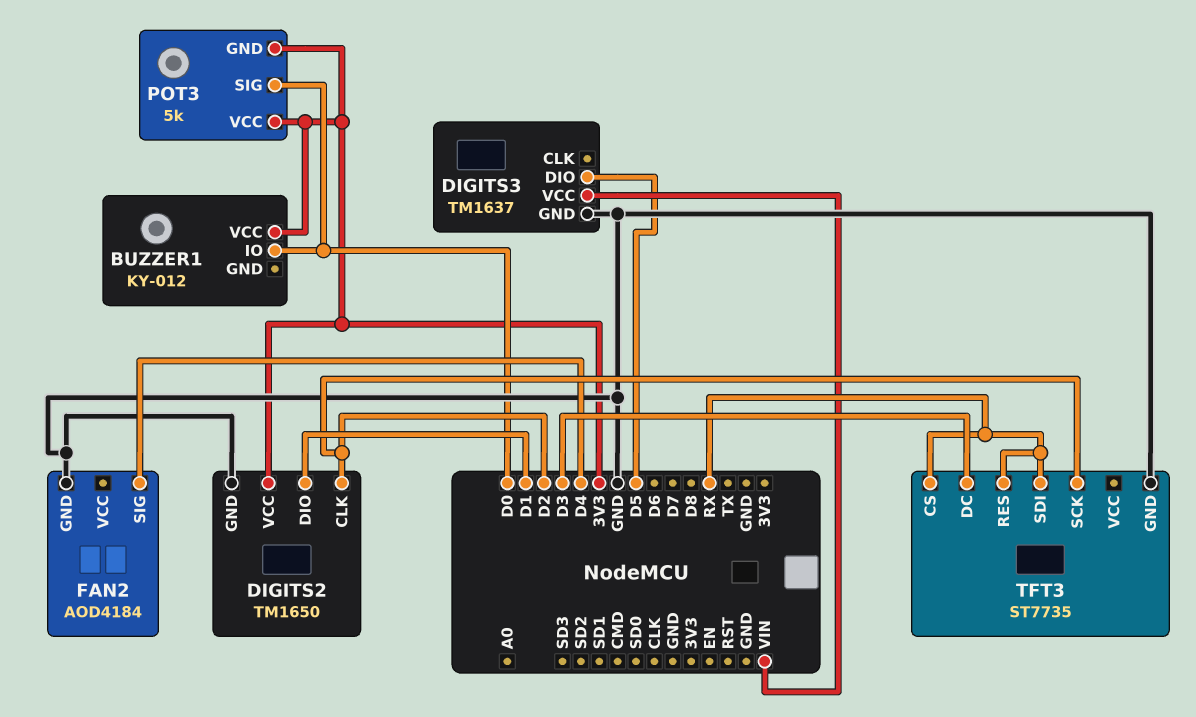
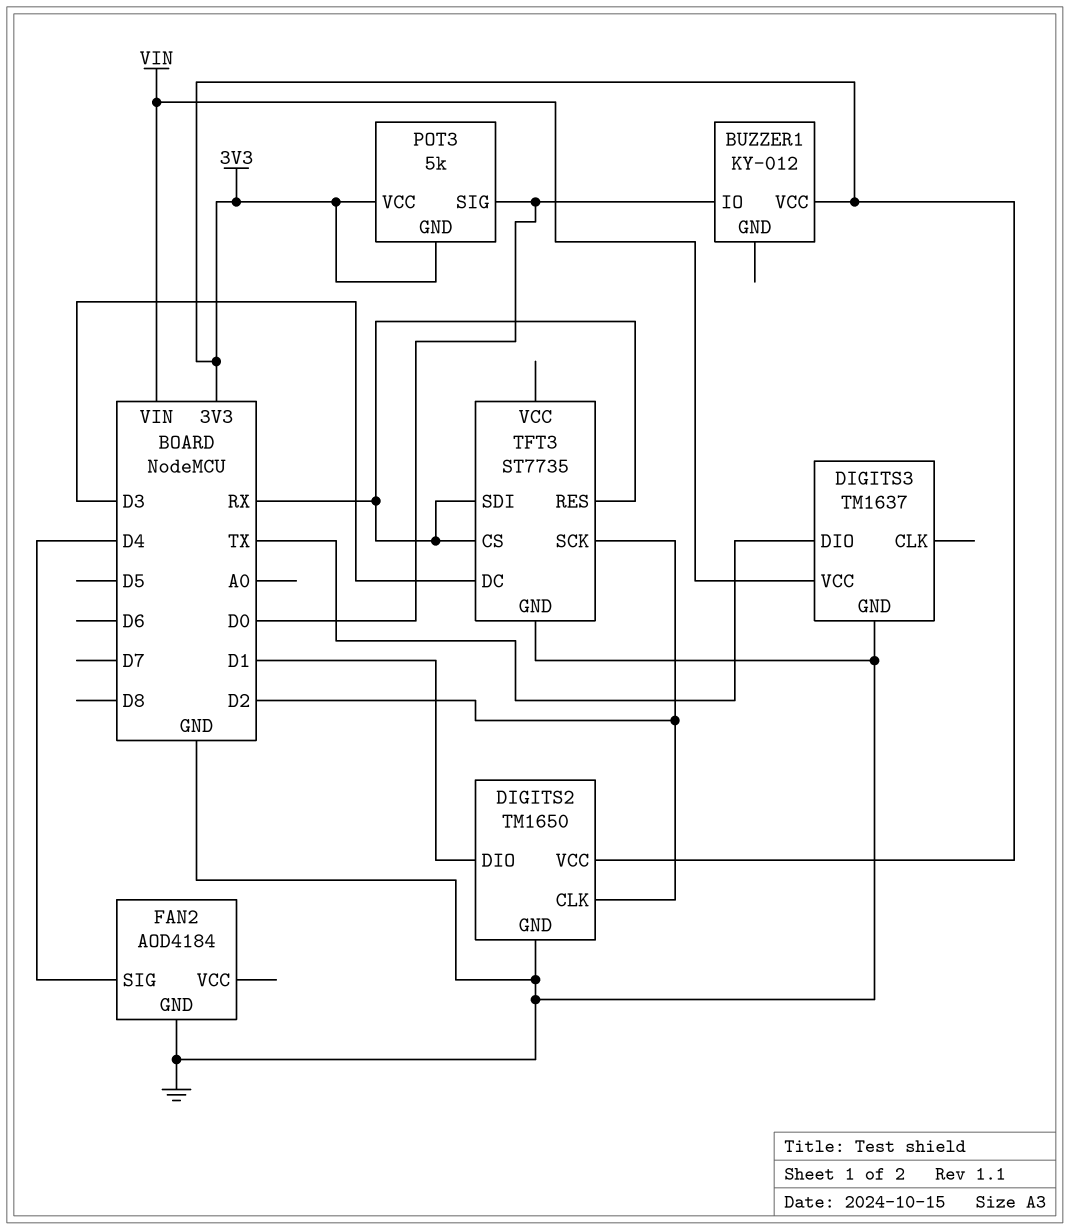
DIGITS3 pin DIO: D5 -> TX

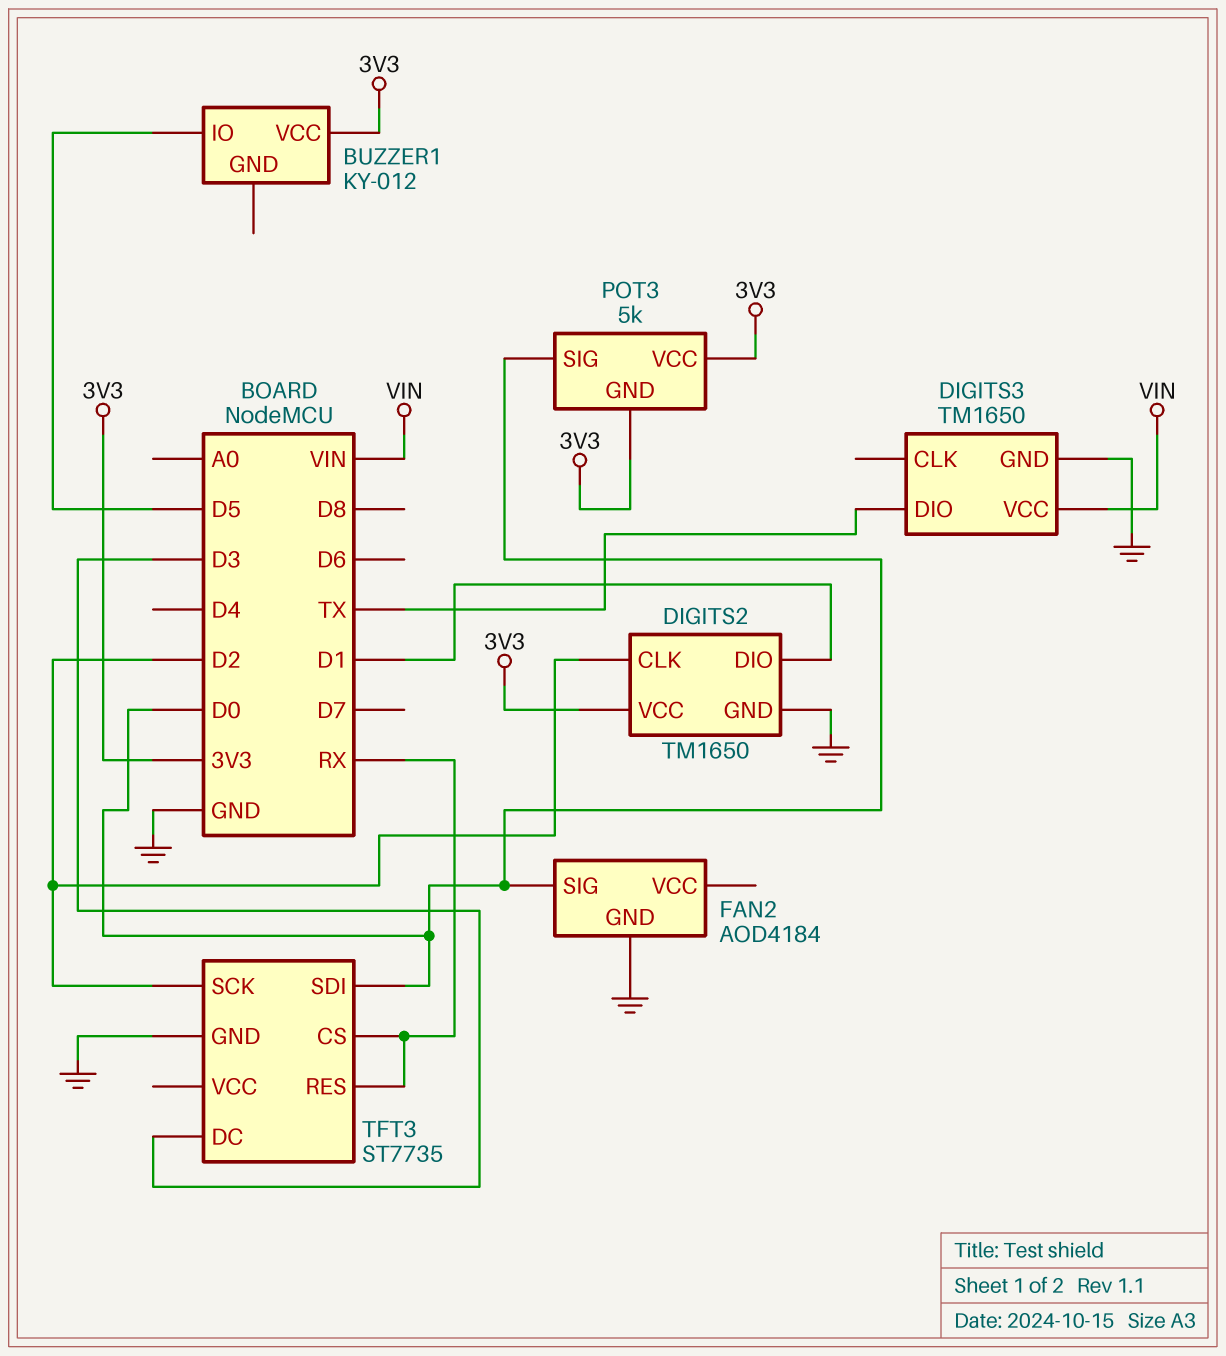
BUZZER1 pin IO: D0 -> D5
DIGITS3: TM1637 -> TM1650
FAN2 pin SIG: D4 -> D0
TFT3 pin SDI: RX -> D0

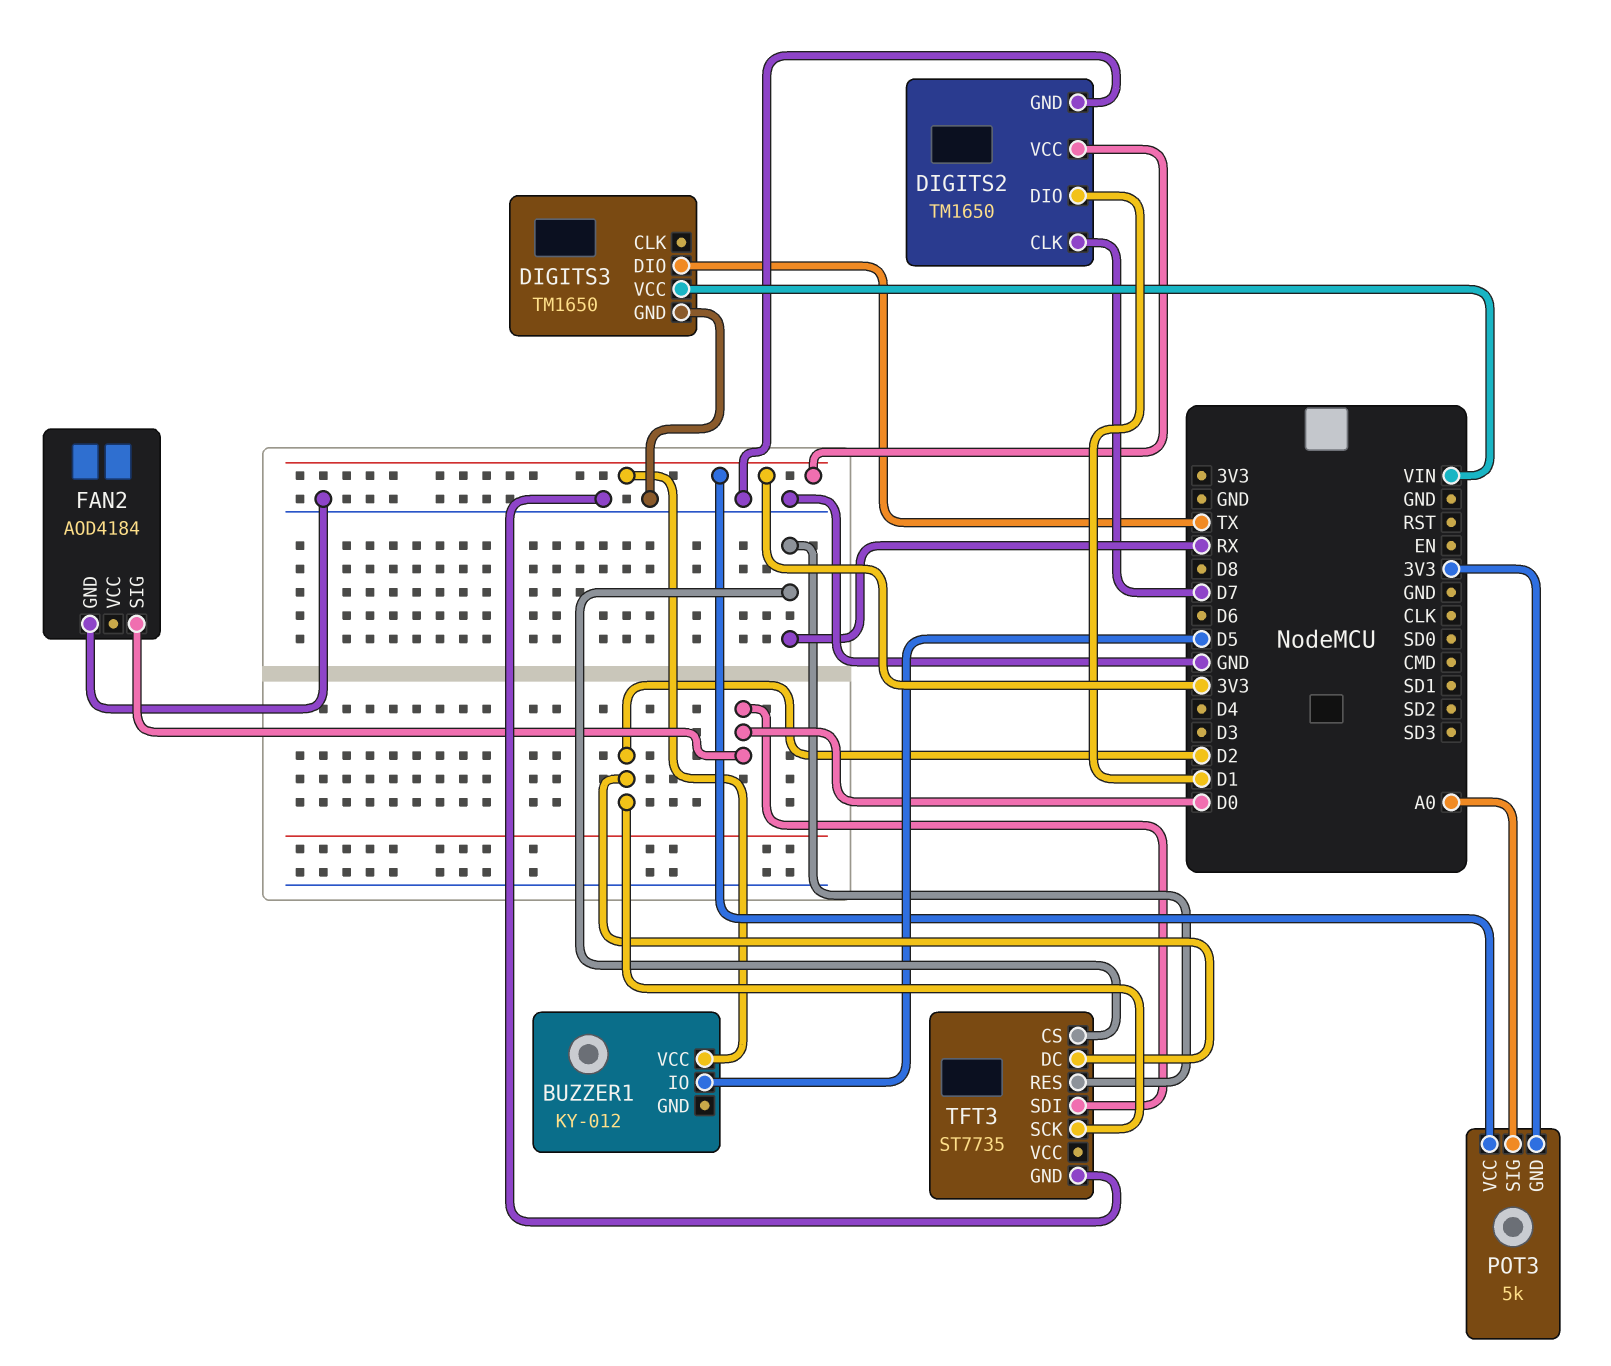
DIGITS2 pin CLK: D2 -> D7
POT3 pin SIG: D0 -> A0
TFT3 pin DC: D3 -> D2

